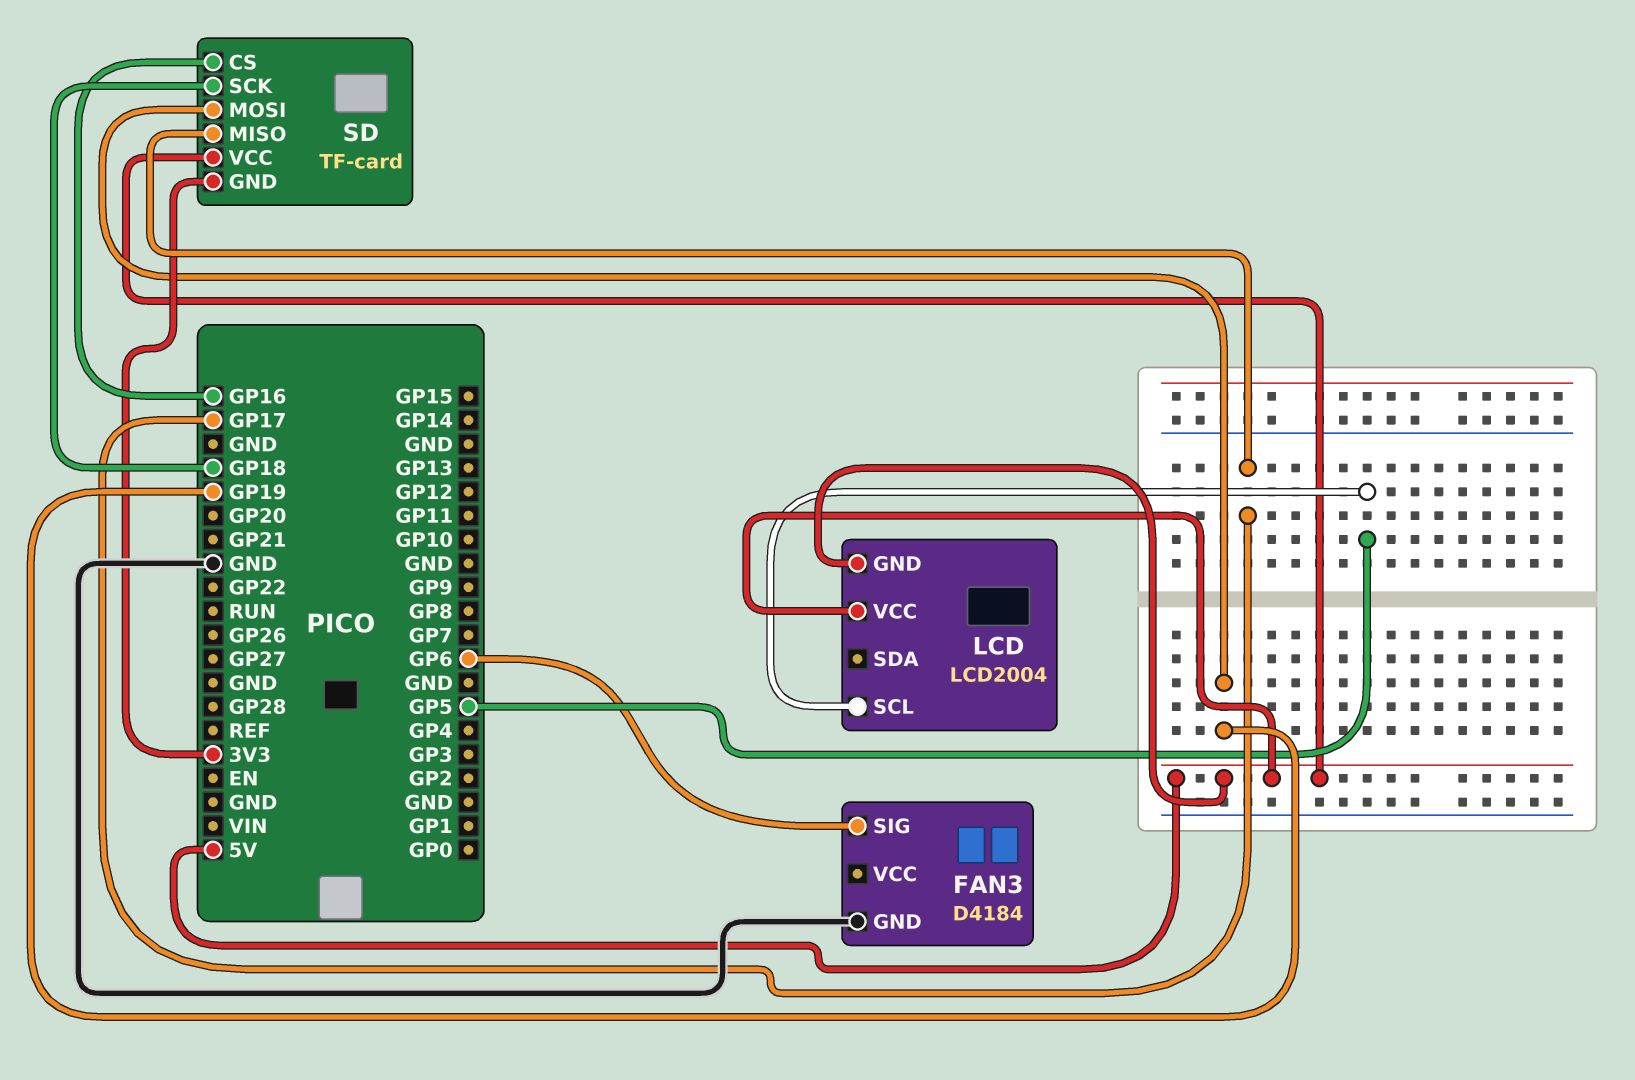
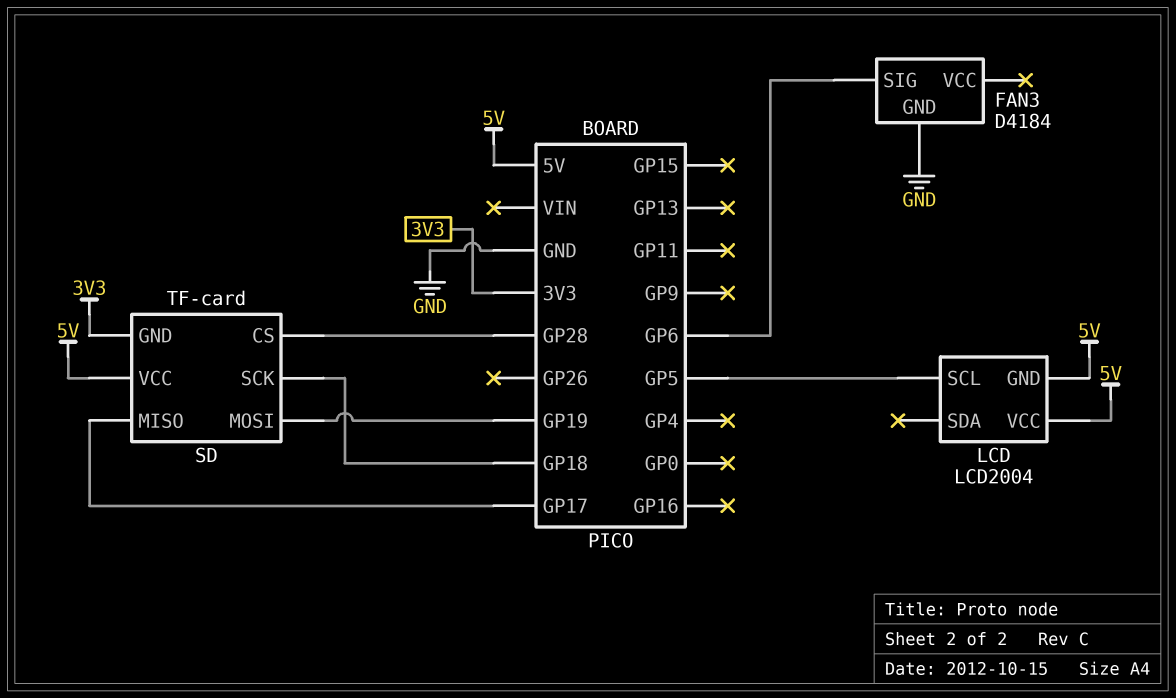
SD pin CS: GP16 -> GP28

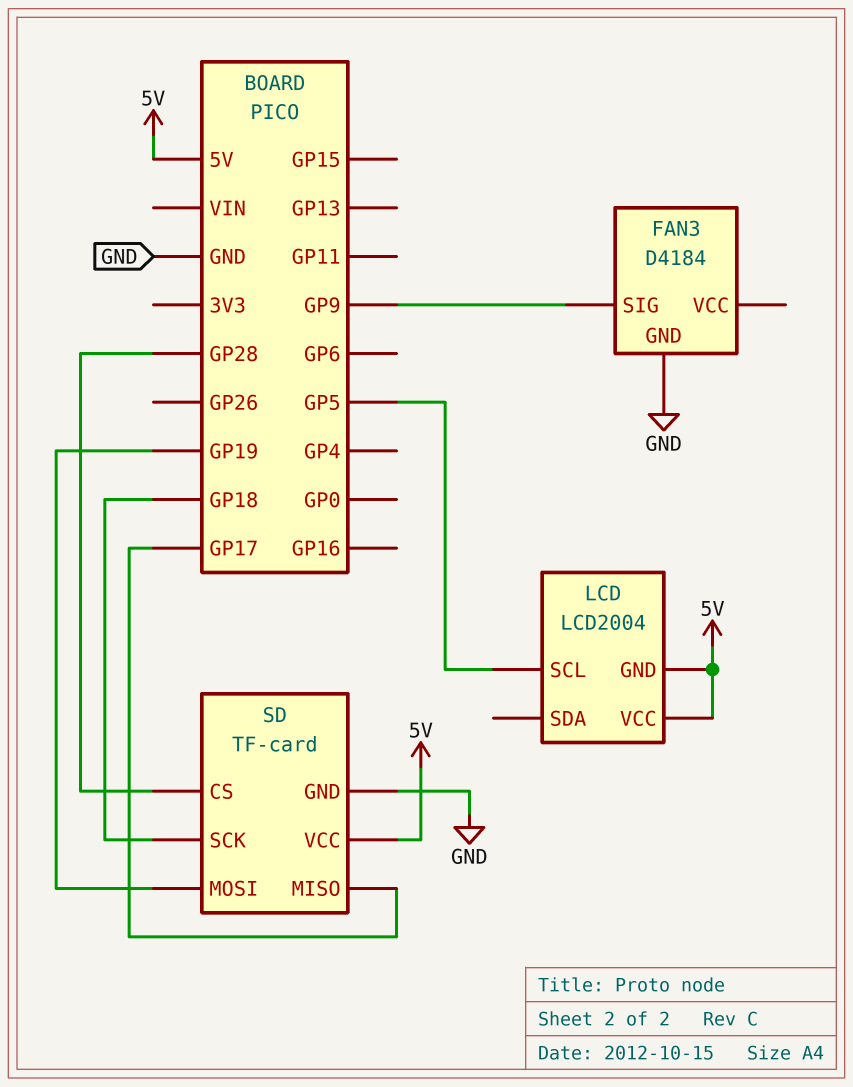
FAN3 pin SIG: GP6 -> GP9
SD pin GND: 3V3 -> GND

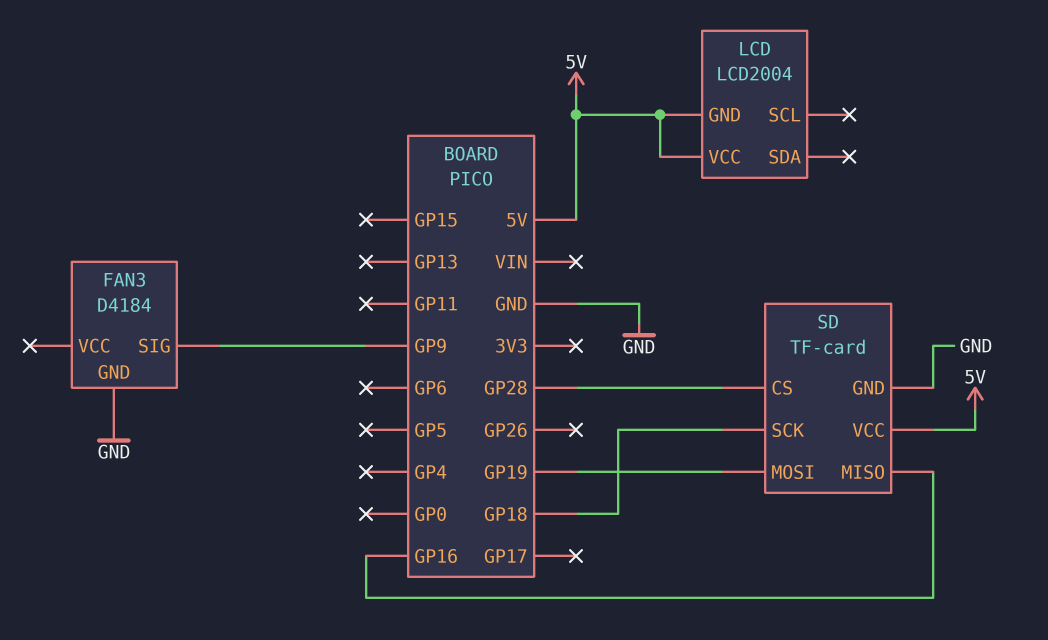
LCD pin SCL: GP5 -> none
SD pin MISO: GP17 -> GP16

